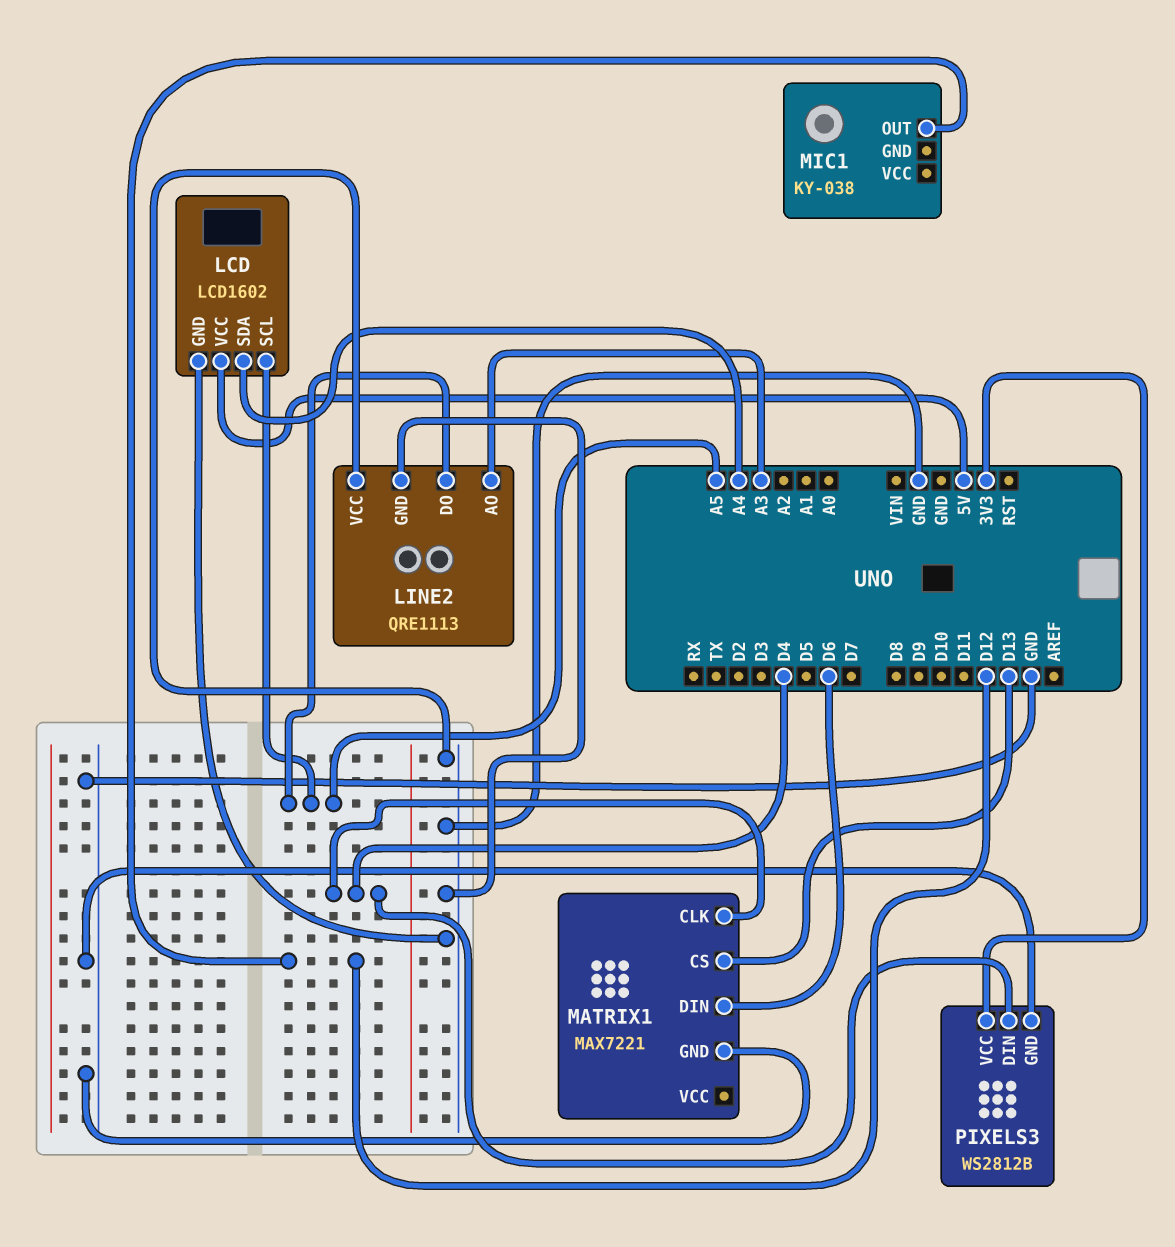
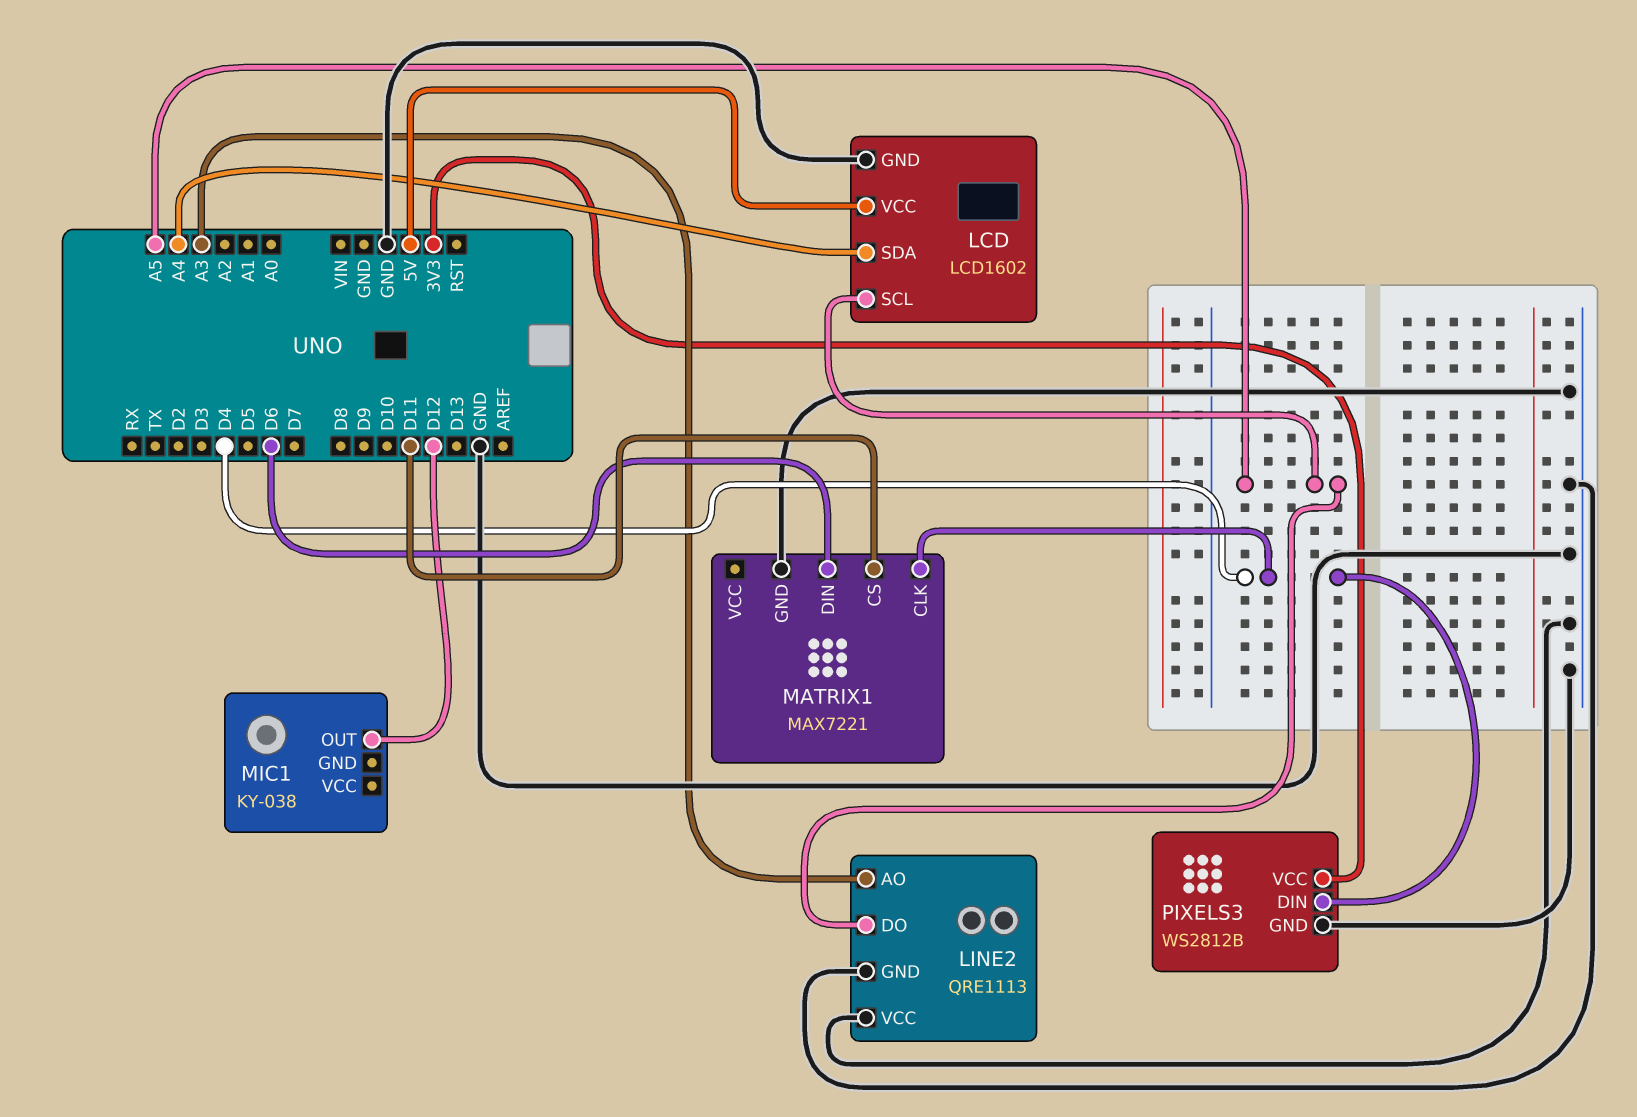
MATRIX1 pin CS: D13 -> D11

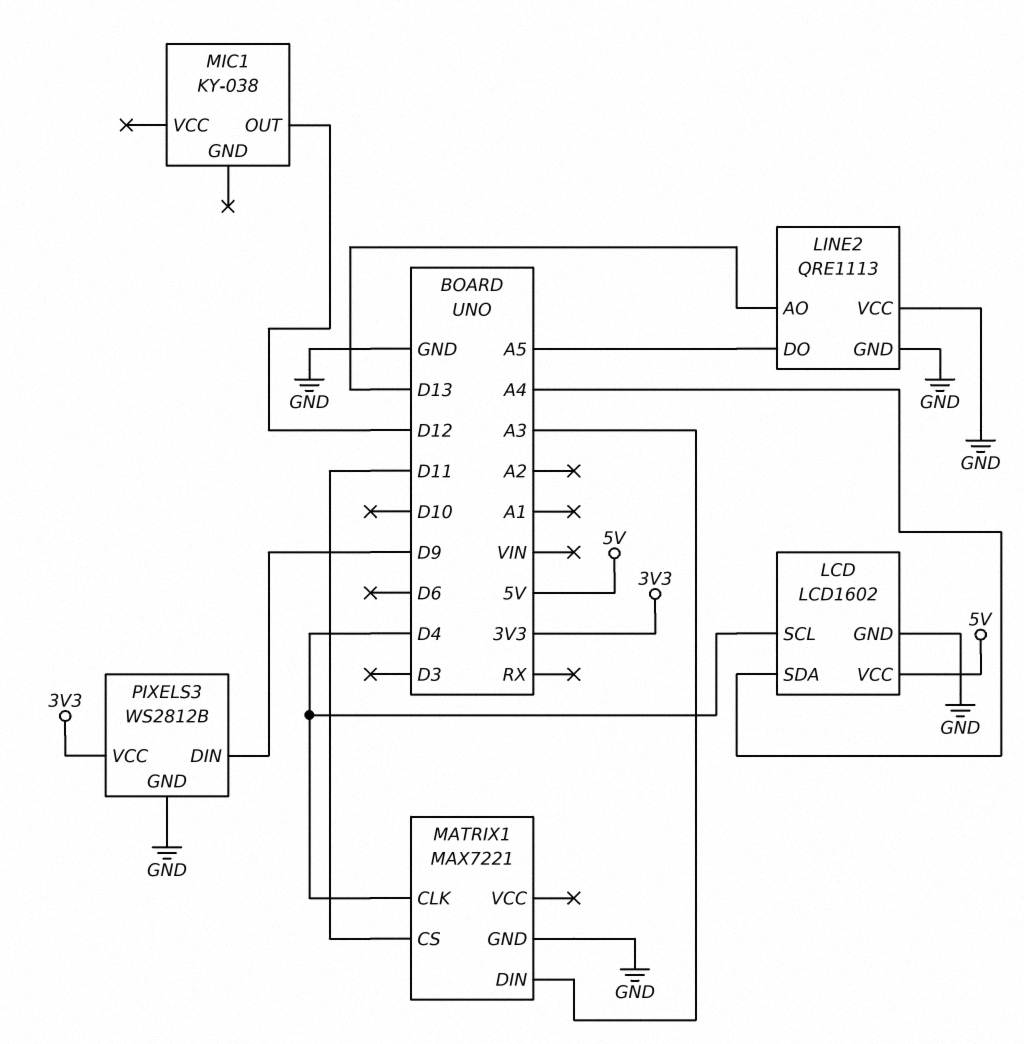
LCD pin SCL: A5 -> D4
LINE2 pin AO: A3 -> D13
MATRIX1 pin DIN: D6 -> A3
PIXELS3 pin DIN: D4 -> D9

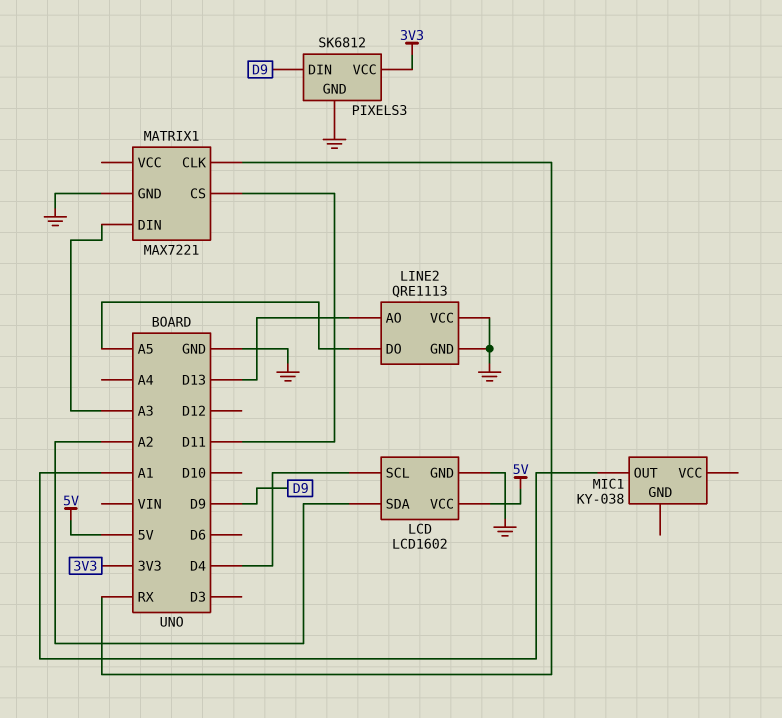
LCD pin SDA: A4 -> A2
MATRIX1 pin CLK: D4 -> RX
MIC1 pin OUT: D12 -> A1
PIXELS3: WS2812B -> SK6812

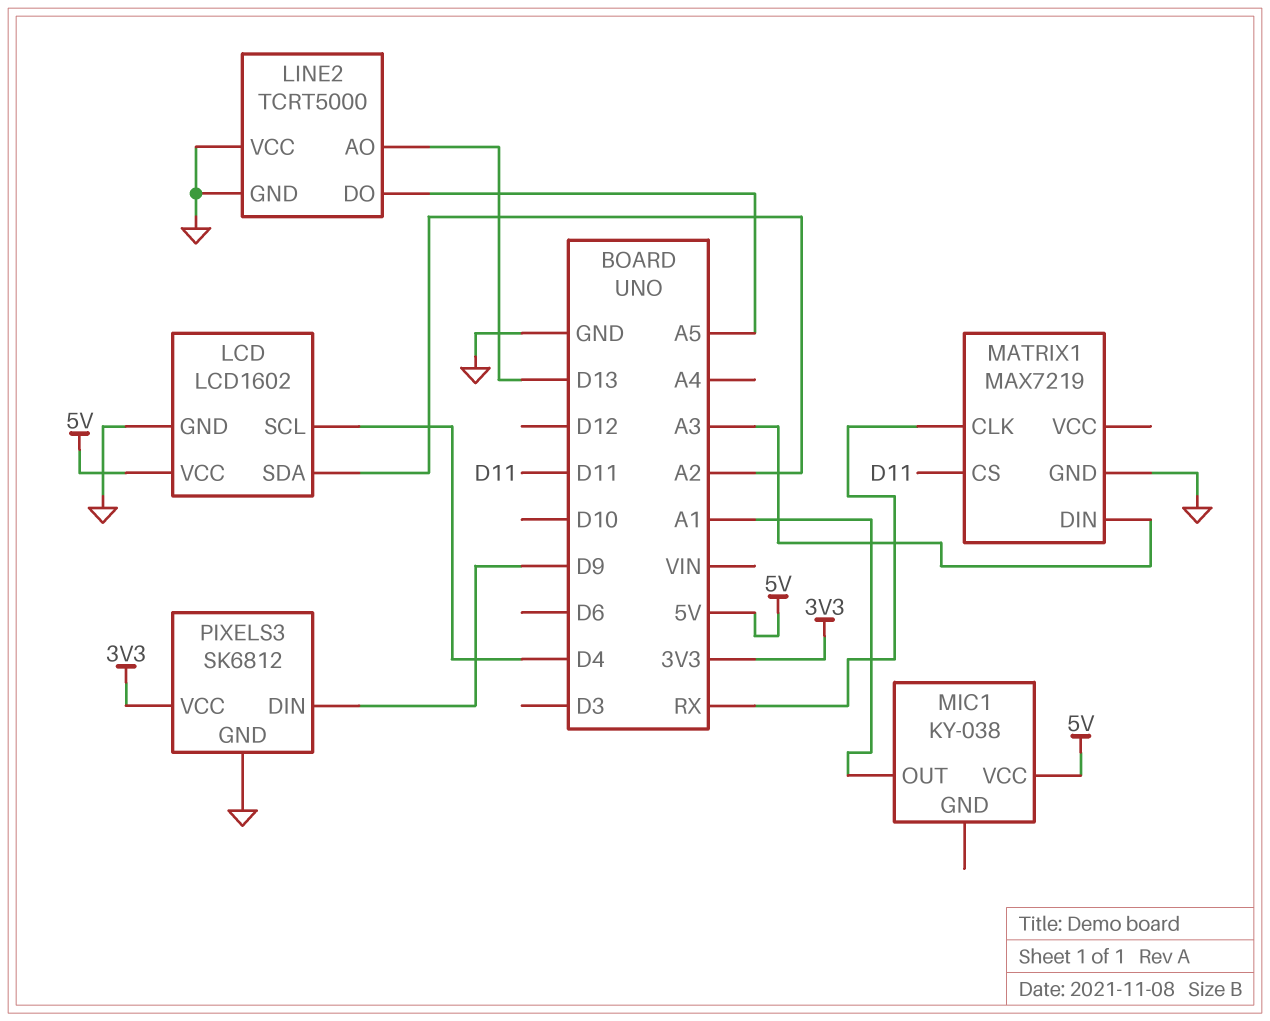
LINE2: QRE1113 -> TCRT5000
MATRIX1: MAX7221 -> MAX7219
MIC1 pin VCC: none -> 5V

